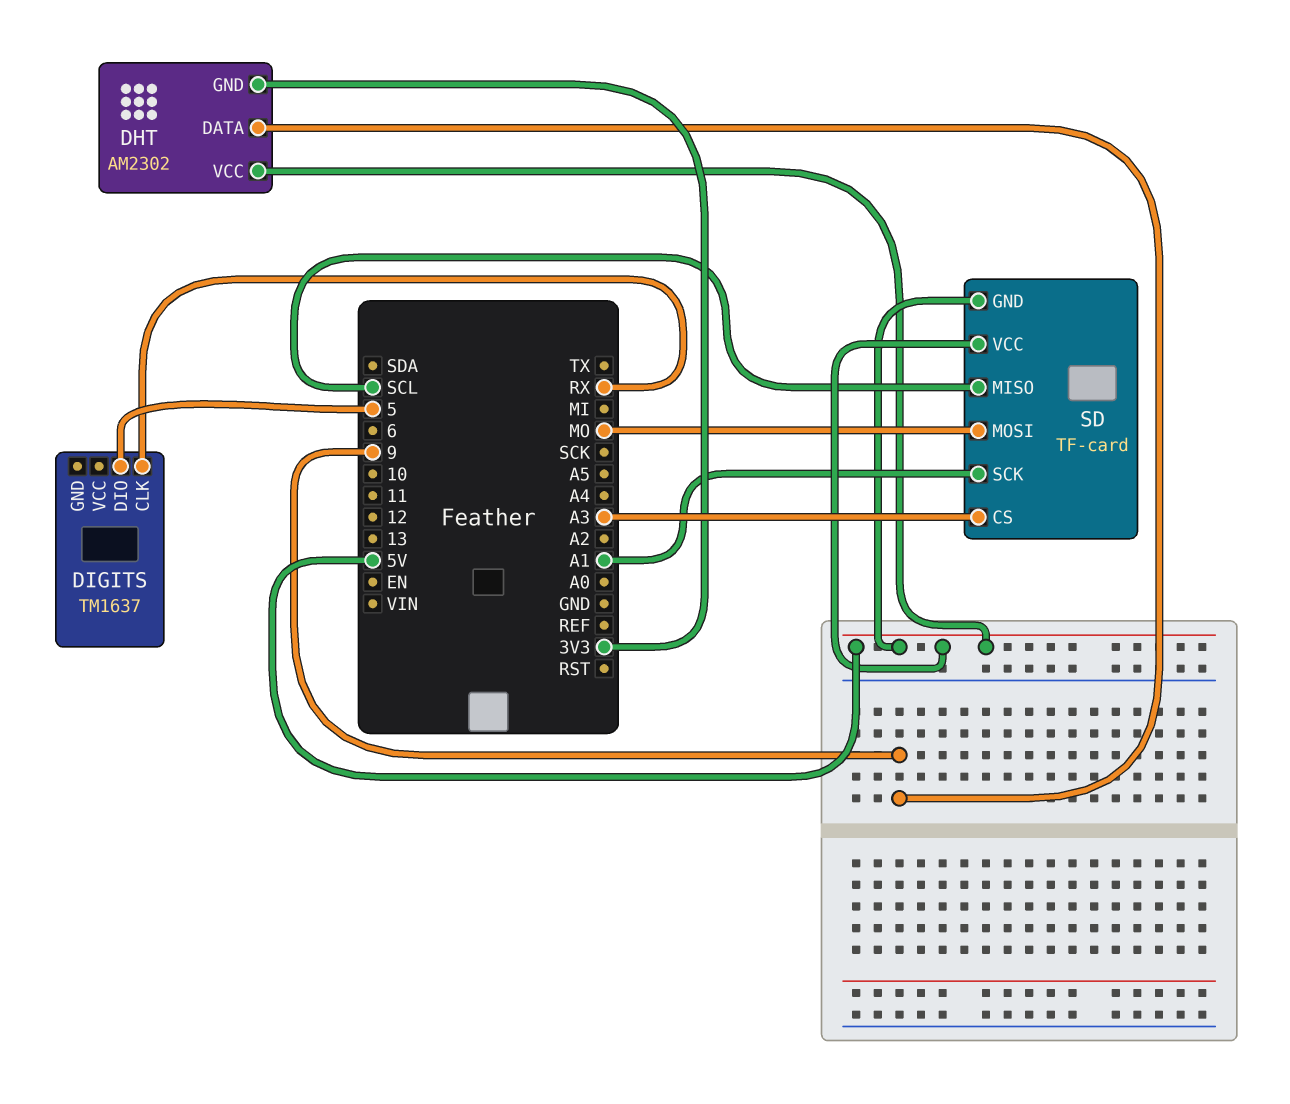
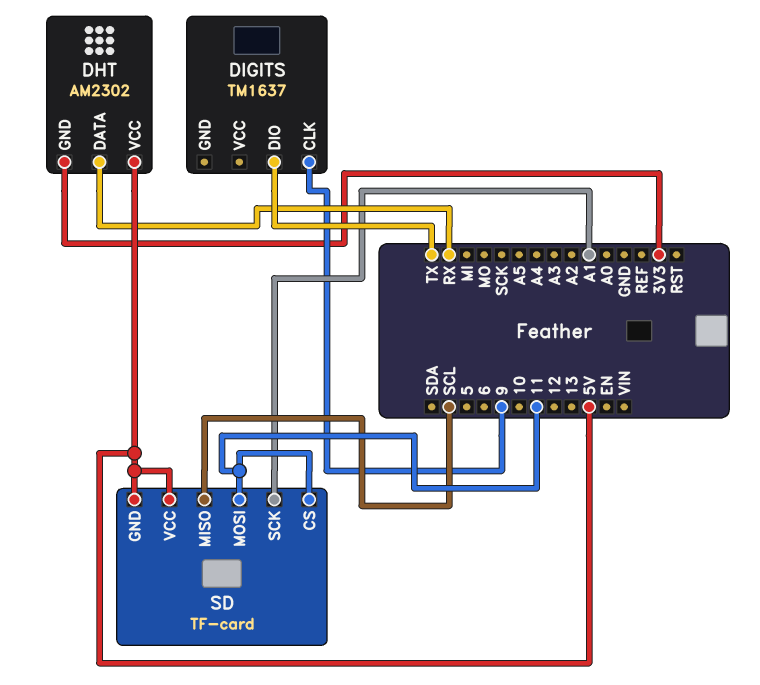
DHT pin DATA: 9 -> RX
DIGITS pin CLK: RX -> 9
DIGITS pin DIO: 5 -> TX
SD pin CS: A3 -> 11
SD pin MOSI: MO -> 11

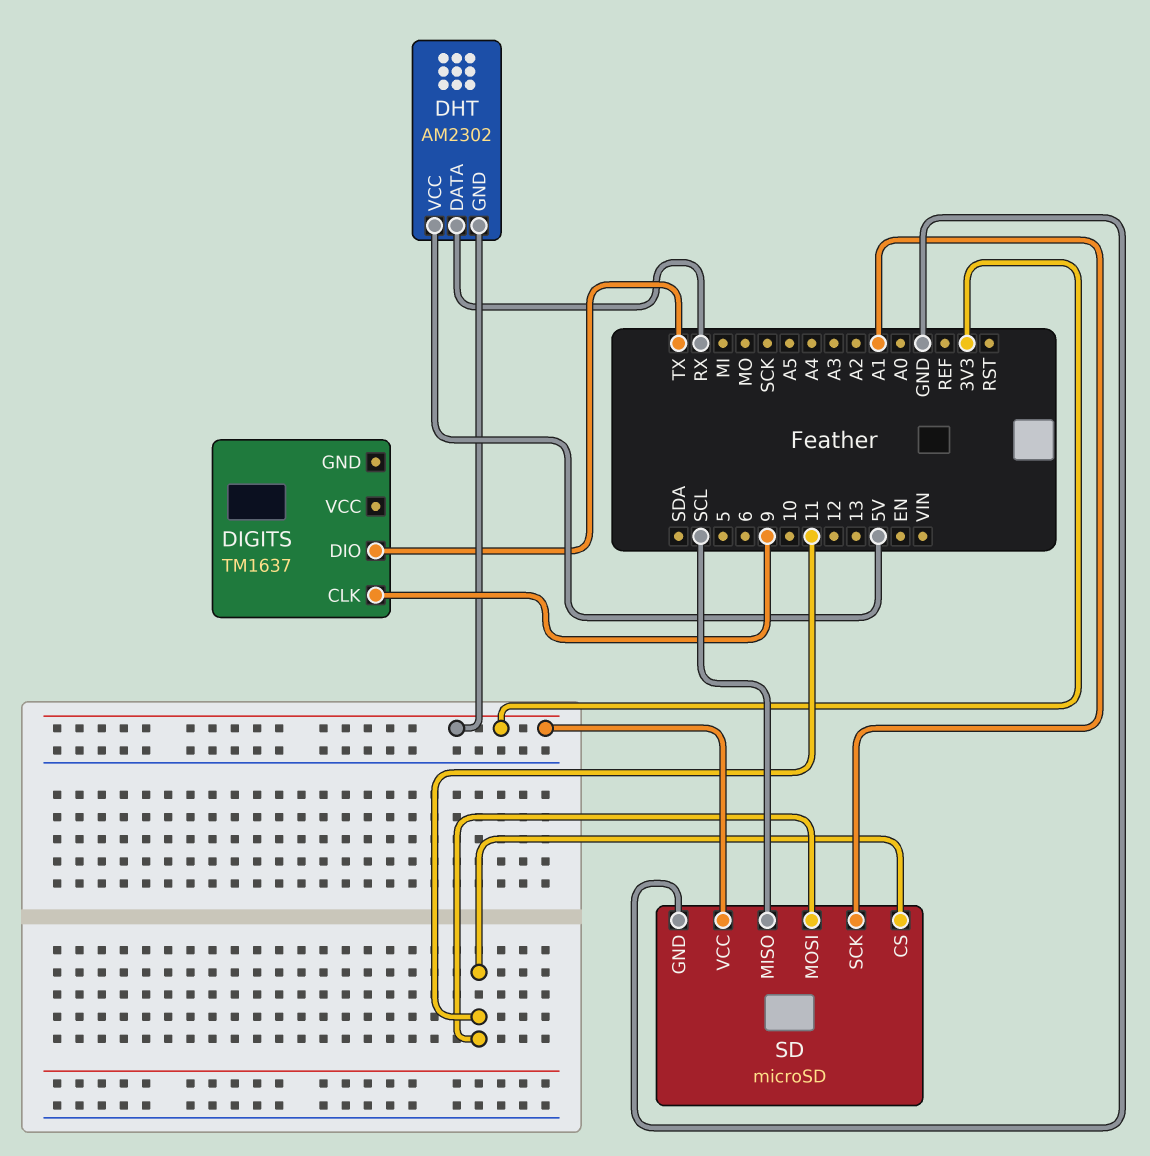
SD: TF-card -> microSD
SD pin GND: 5V -> GND
SD pin VCC: 5V -> 3V3

